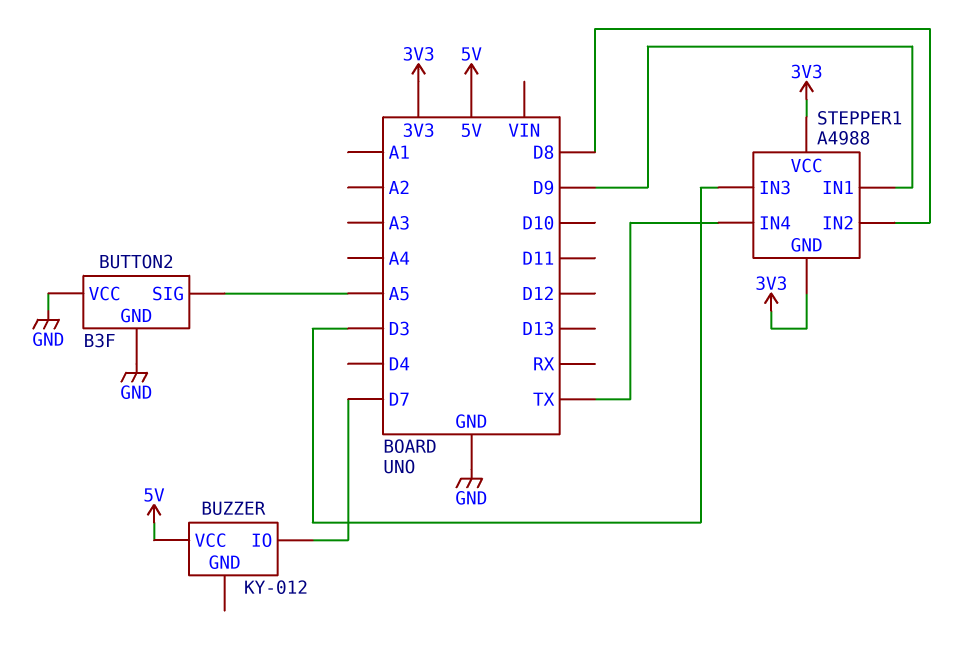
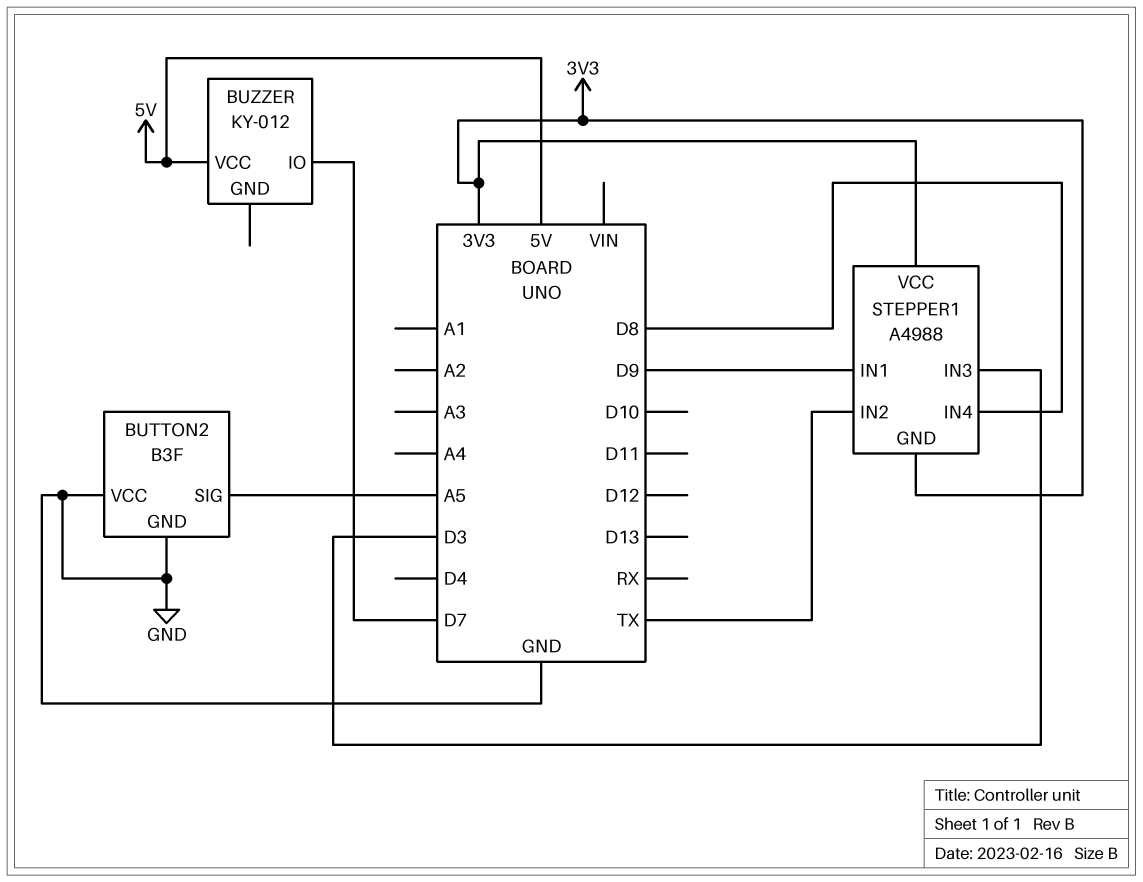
STEPPER1 pin IN2: D8 -> TX
STEPPER1 pin IN4: TX -> D8

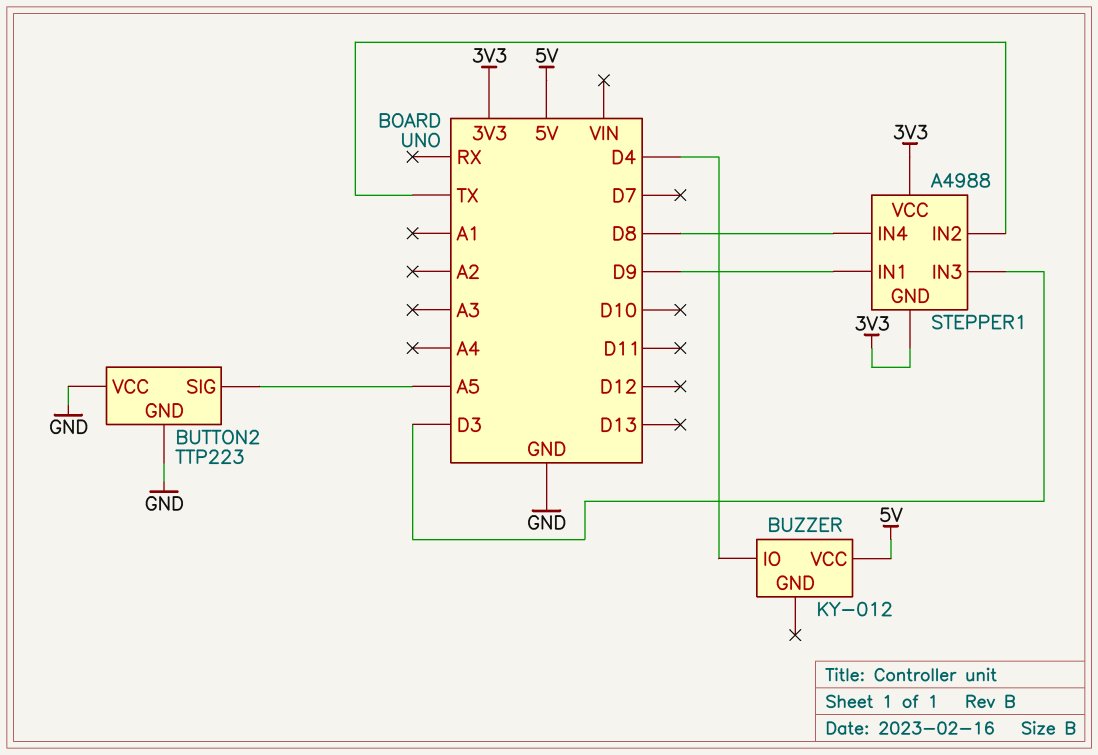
BUTTON2: B3F -> TTP223
BUZZER pin IO: D7 -> D4

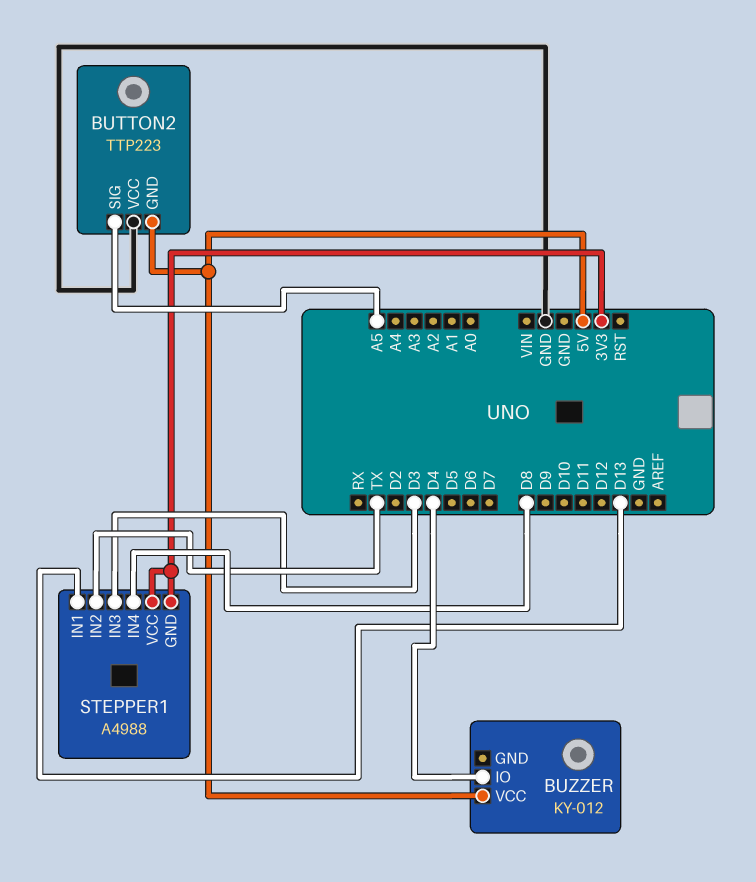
BUTTON2 pin GND: GND -> 5V
STEPPER1 pin IN1: D9 -> D13

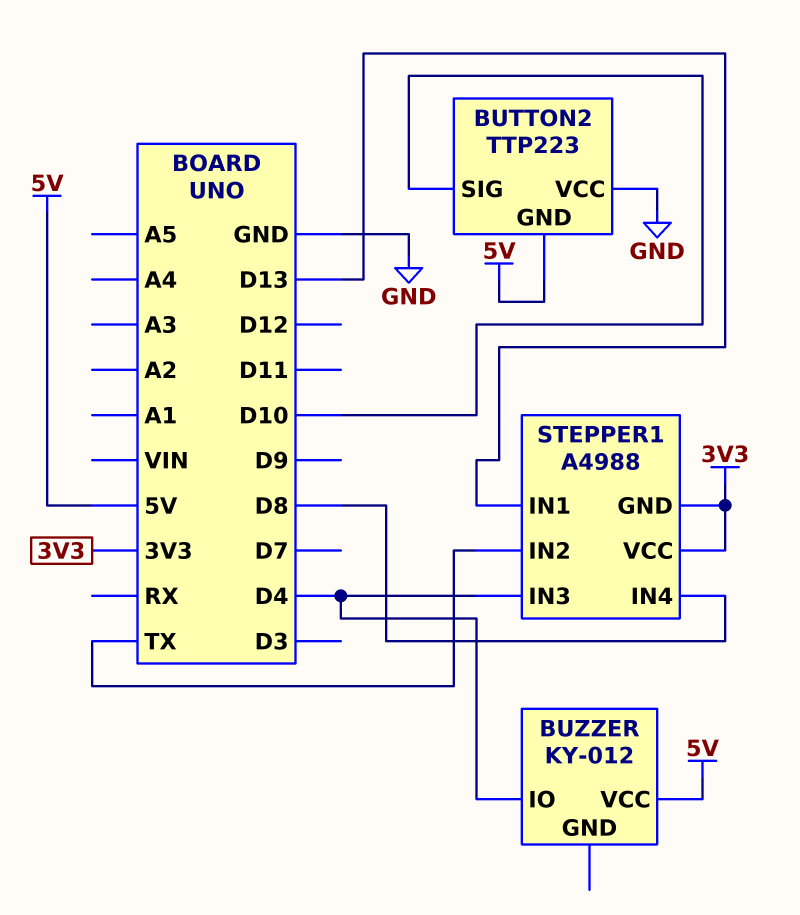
BUTTON2 pin SIG: A5 -> D10
STEPPER1 pin IN3: D3 -> D4

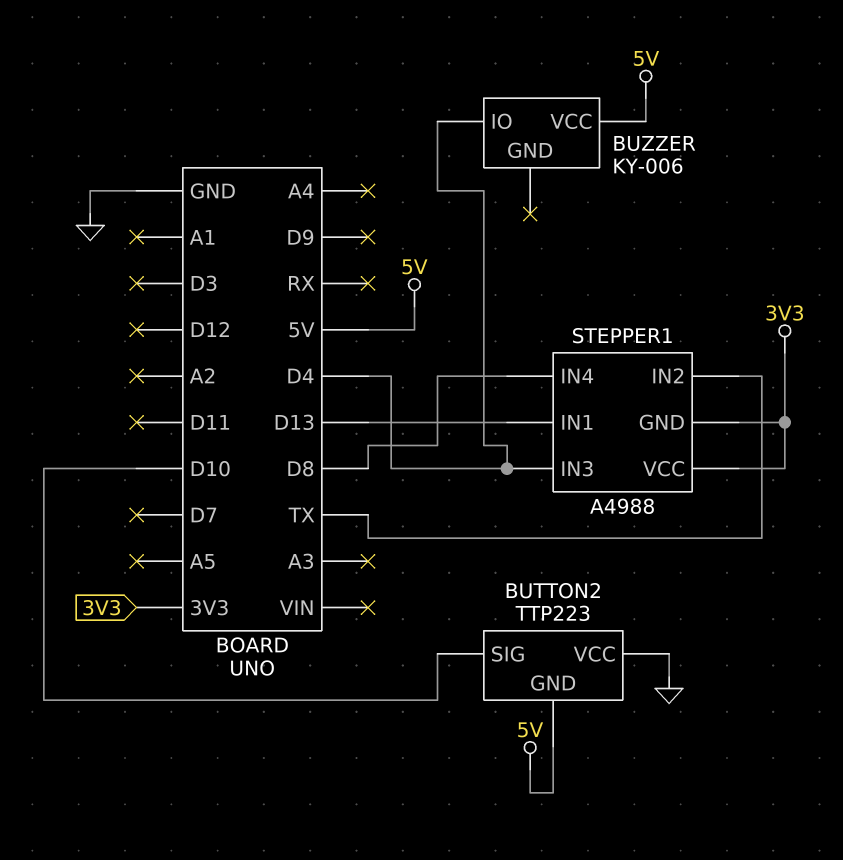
BUZZER: KY-012 -> KY-006

